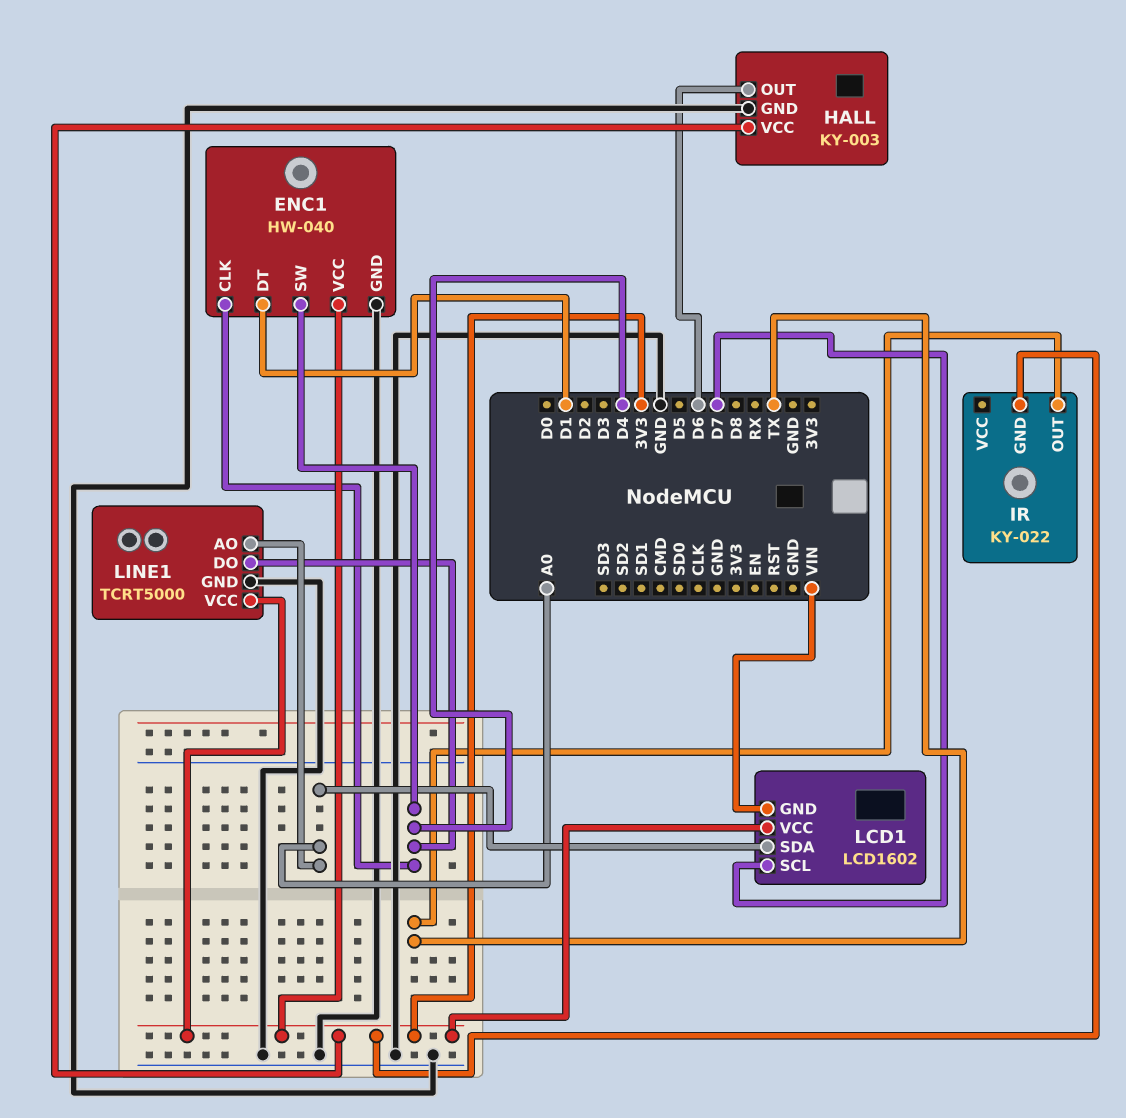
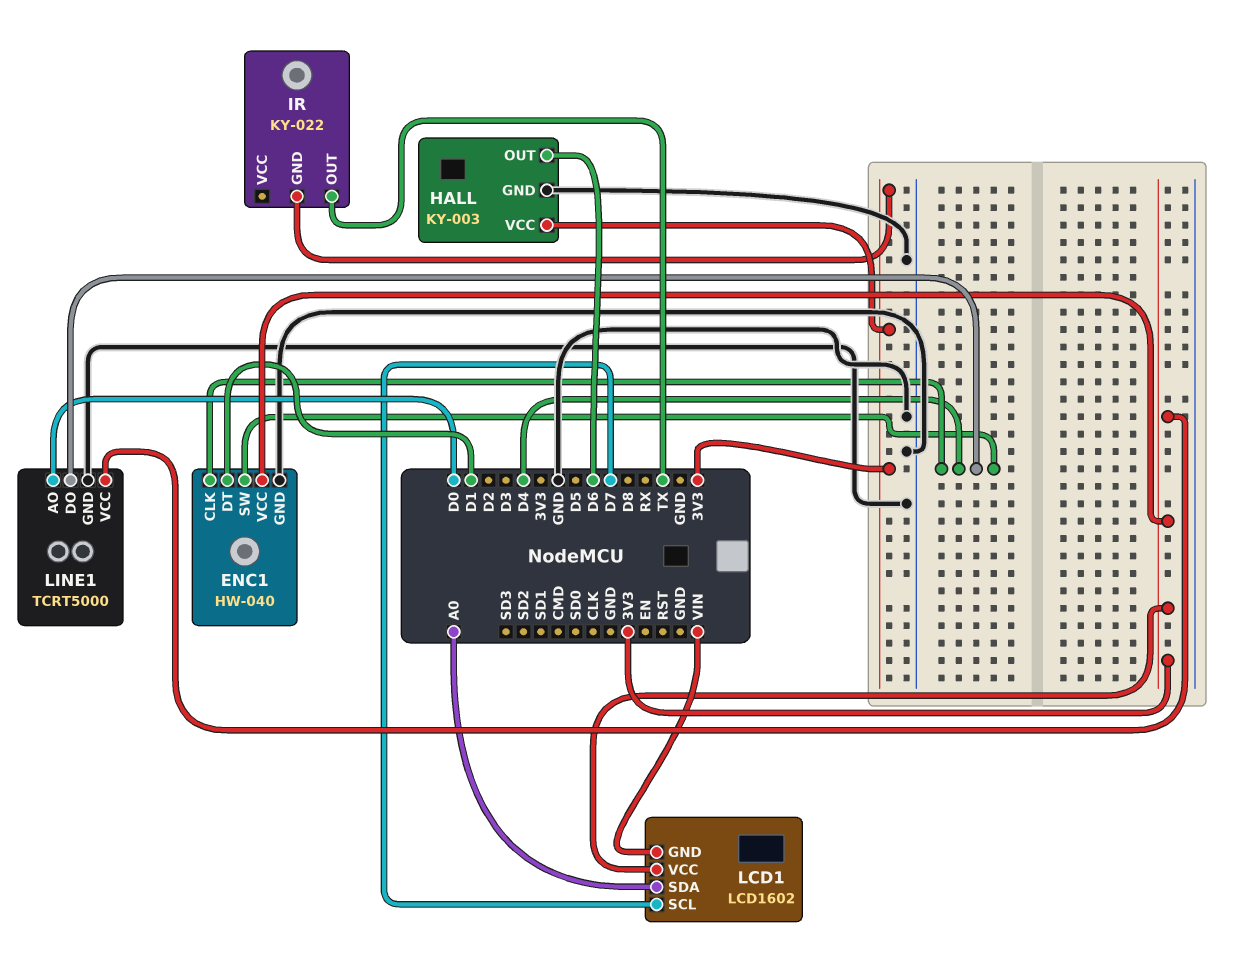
LINE1 pin AO: A0 -> D0

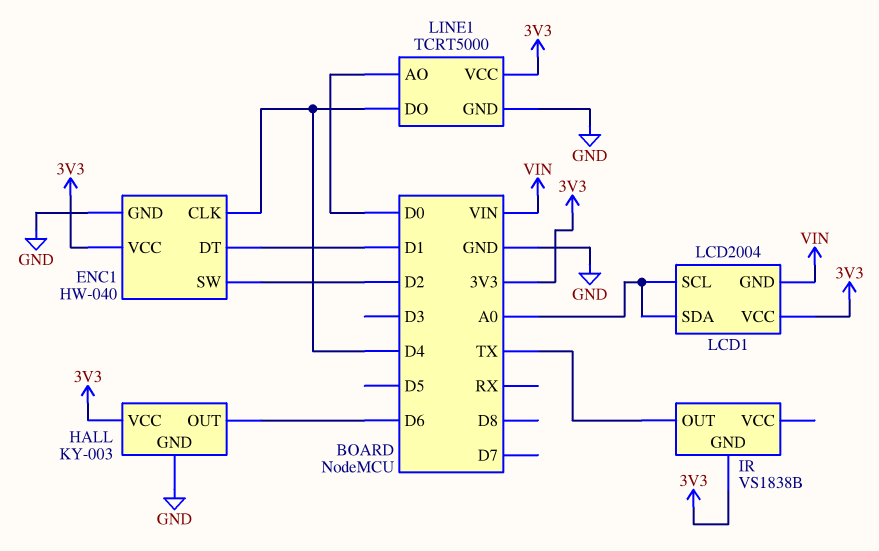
ENC1 pin SW: D4 -> D2
IR: KY-022 -> VS1838B
LCD1: LCD1602 -> LCD2004
LCD1 pin SCL: D7 -> A0

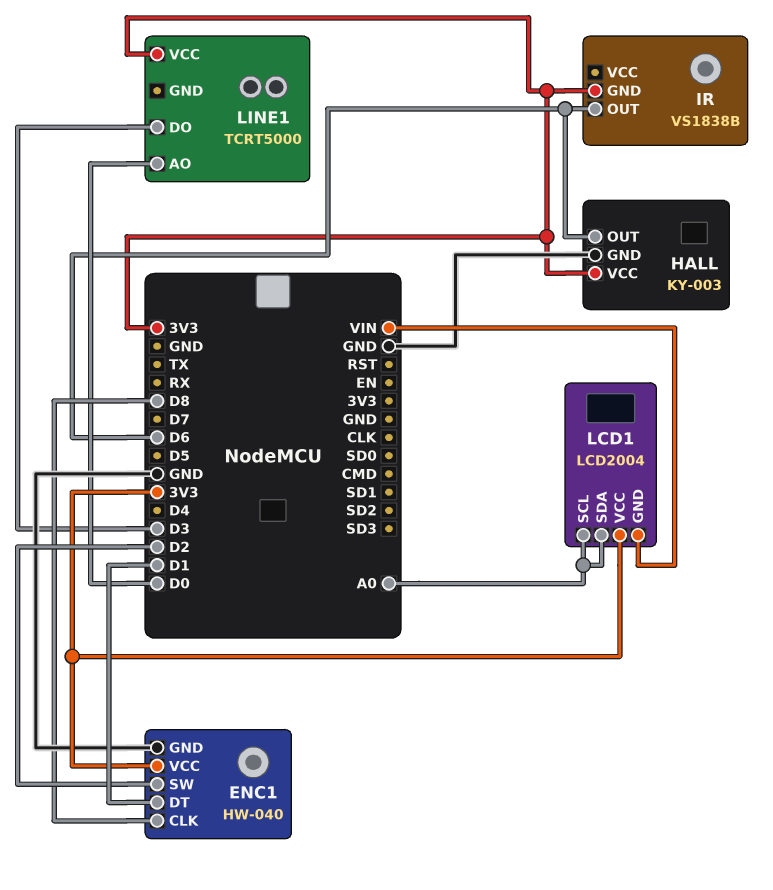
ENC1 pin CLK: D4 -> D8
IR pin OUT: TX -> D6
LINE1 pin DO: D4 -> D3
LINE1 pin GND: GND -> none

